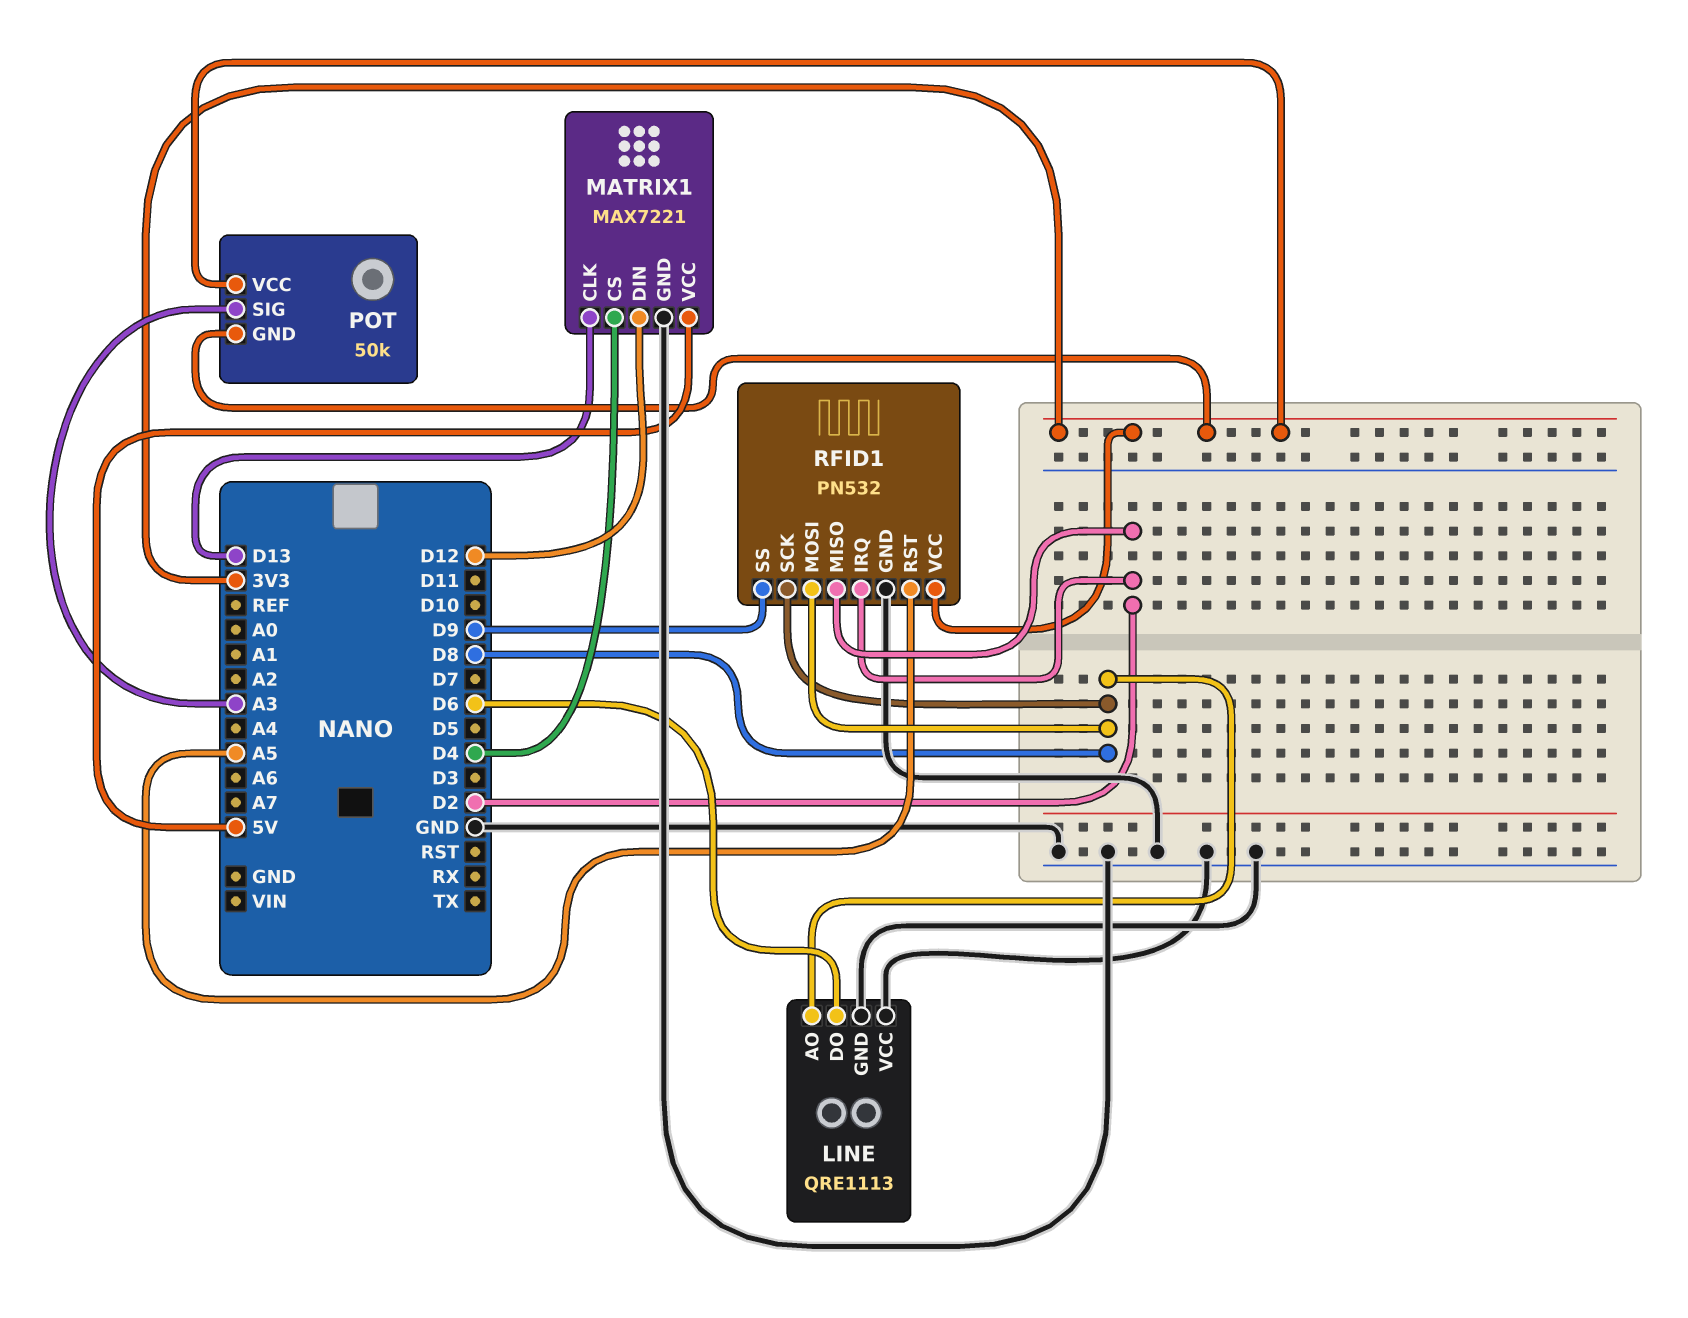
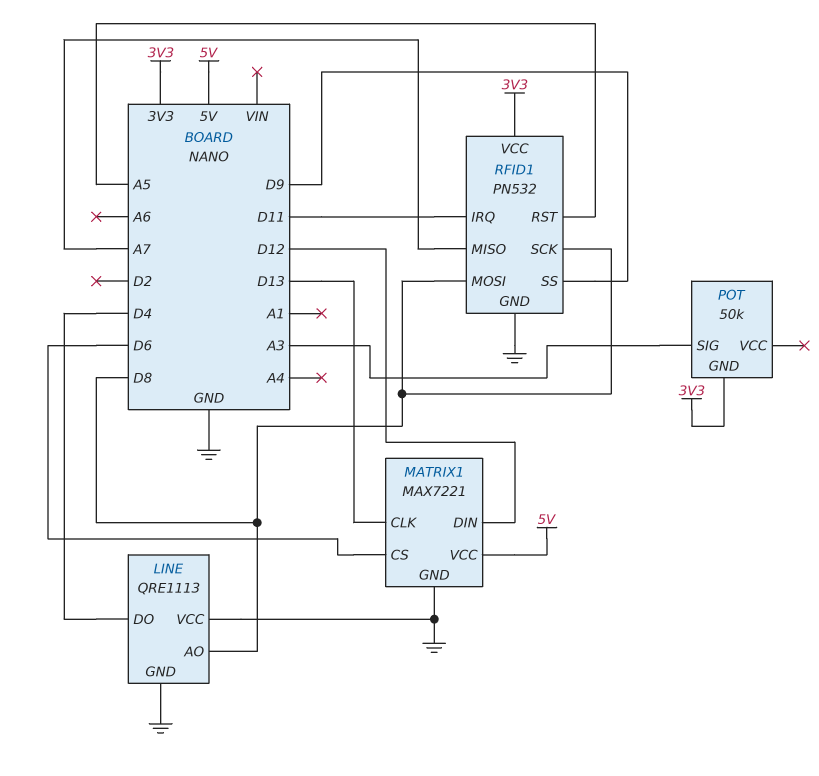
LINE pin DO: D6 -> D4
MATRIX1 pin CS: D4 -> D6
POT pin VCC: 3V3 -> none
RFID1 pin IRQ: D2 -> D11
RFID1 pin MISO: D2 -> A7

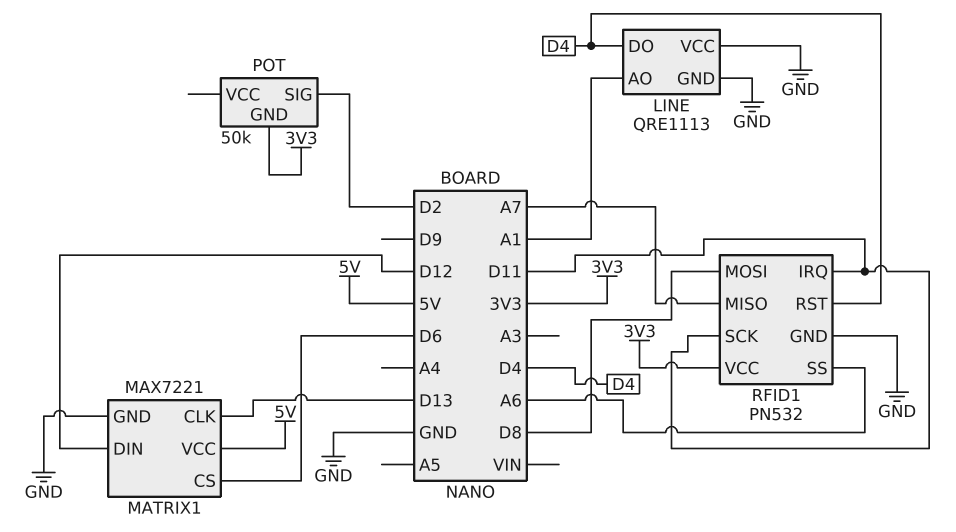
LINE pin AO: D8 -> A1
POT pin SIG: A3 -> D2
RFID1 pin RST: A5 -> D4
RFID1 pin SCK: D8 -> D11
RFID1 pin SS: D9 -> A6

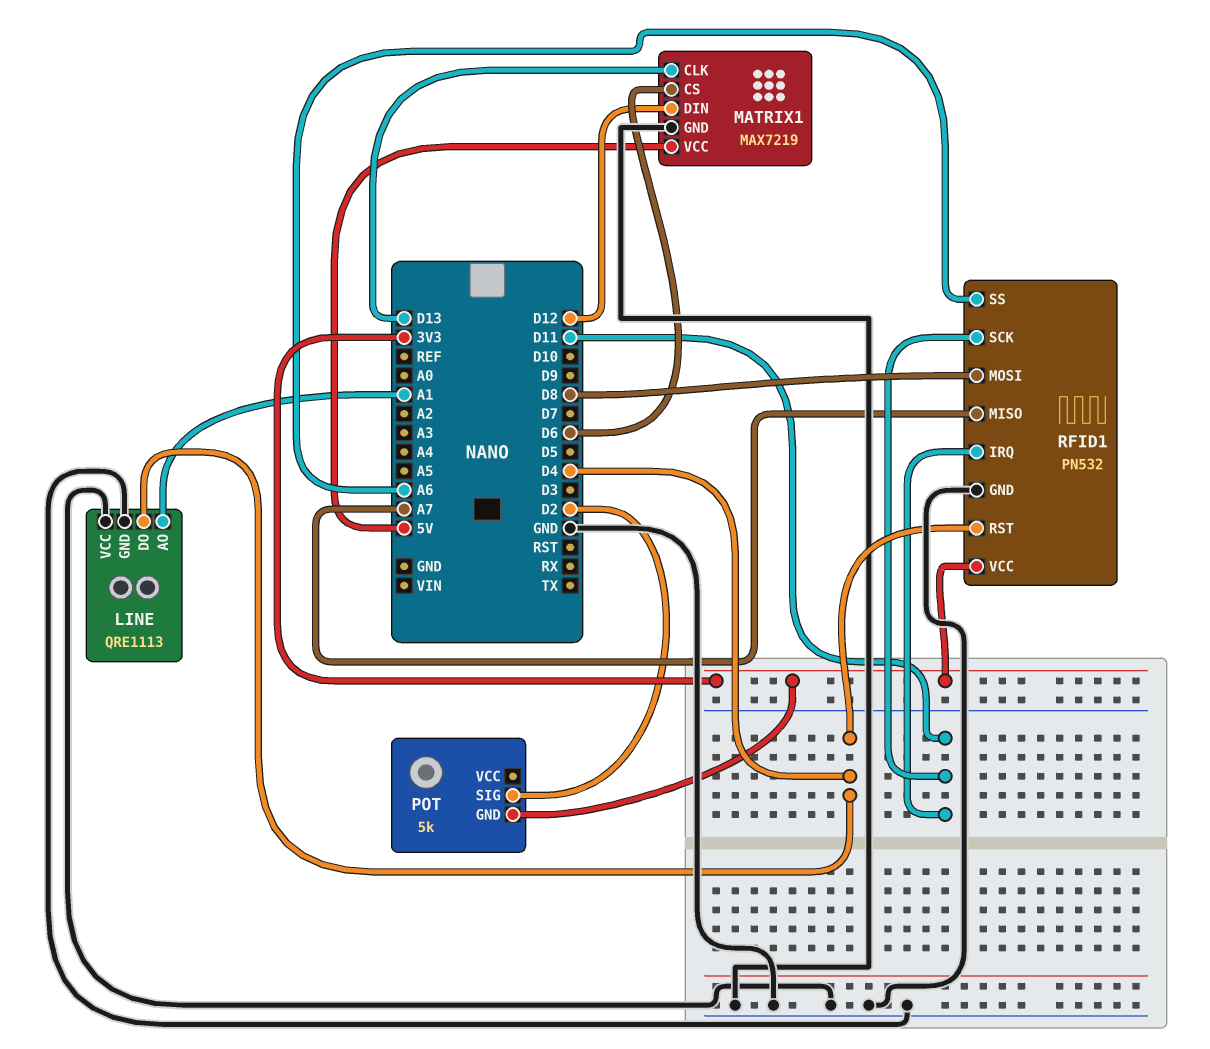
MATRIX1: MAX7221 -> MAX7219
POT: 50k -> 5k

